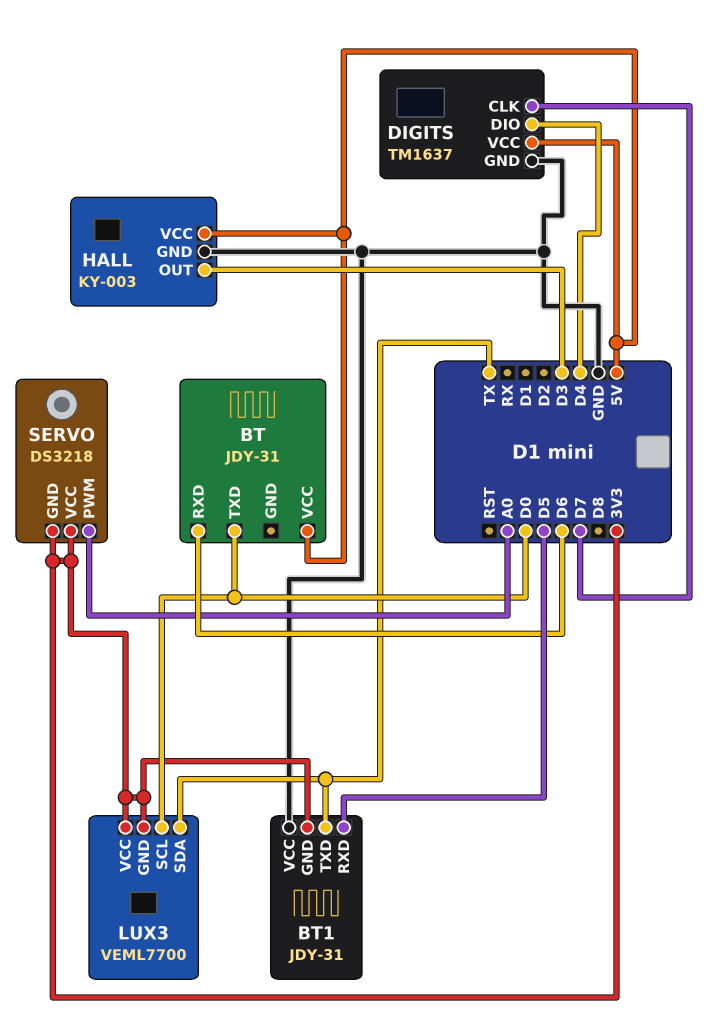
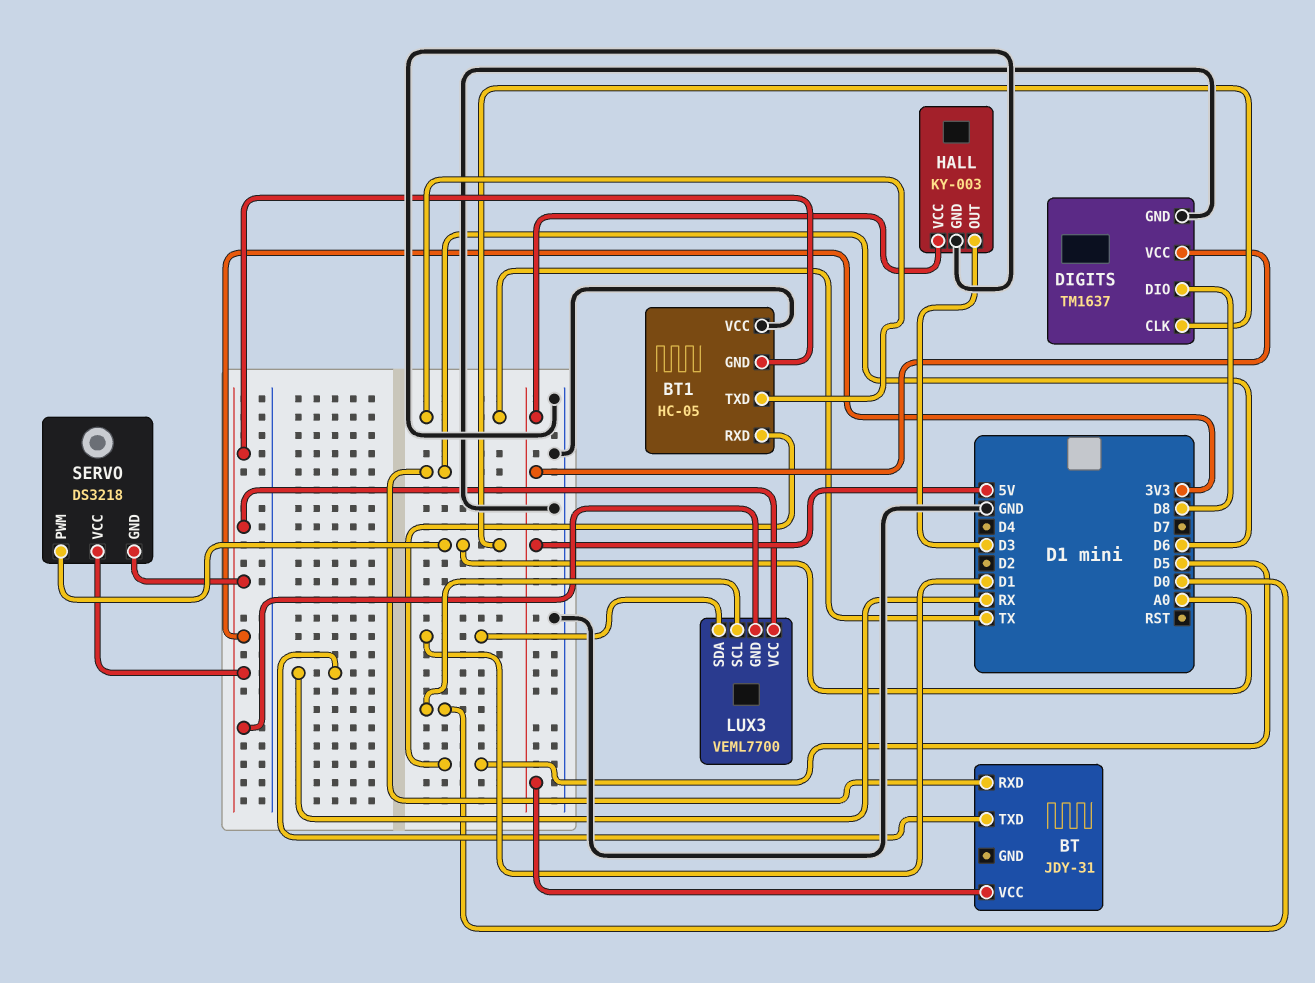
BT pin TXD: D0 -> RX
BT1: JDY-31 -> HC-05
DIGITS pin CLK: D7 -> A0
DIGITS pin DIO: D4 -> D8
LUX3 pin SDA: TX -> D1

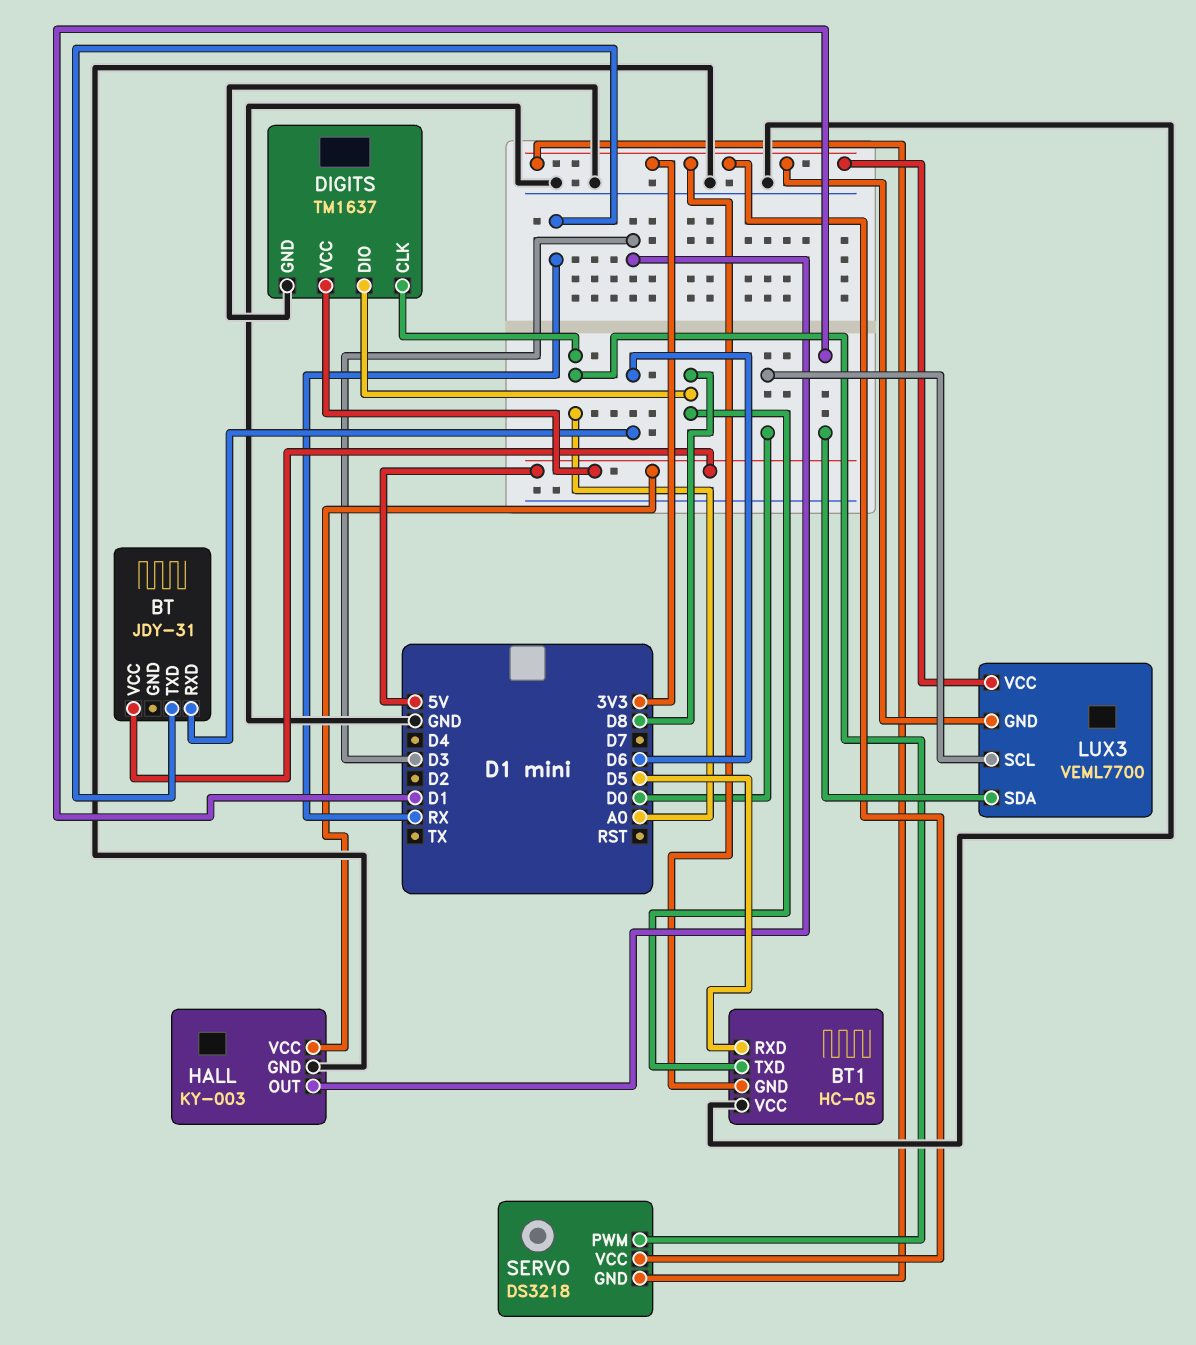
BT1 pin TXD: TX -> D8

